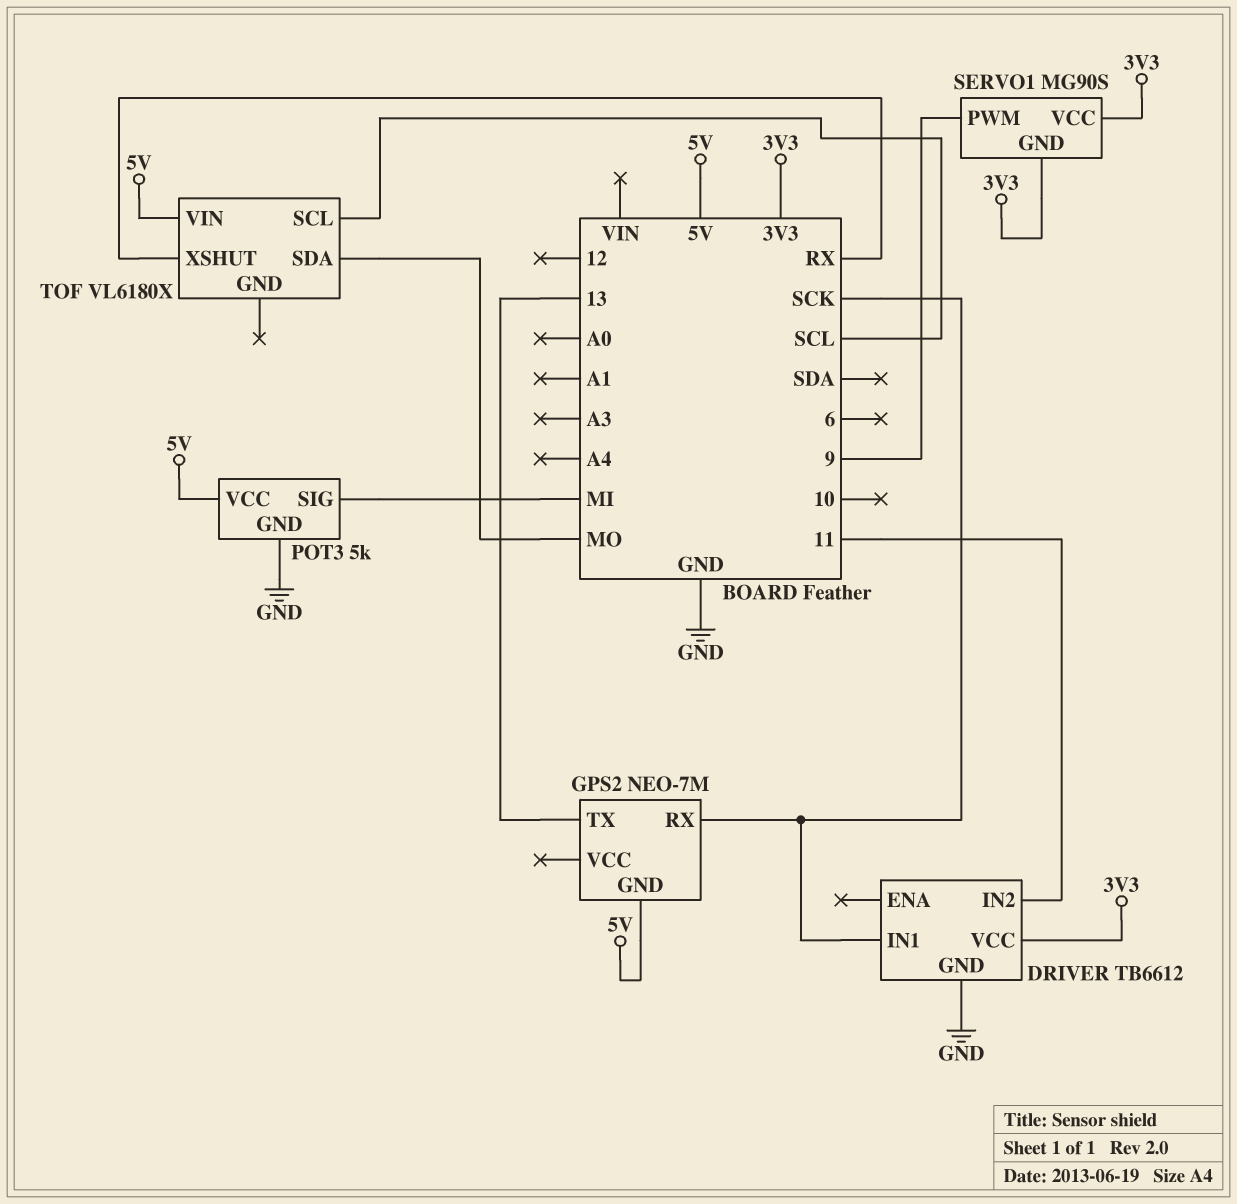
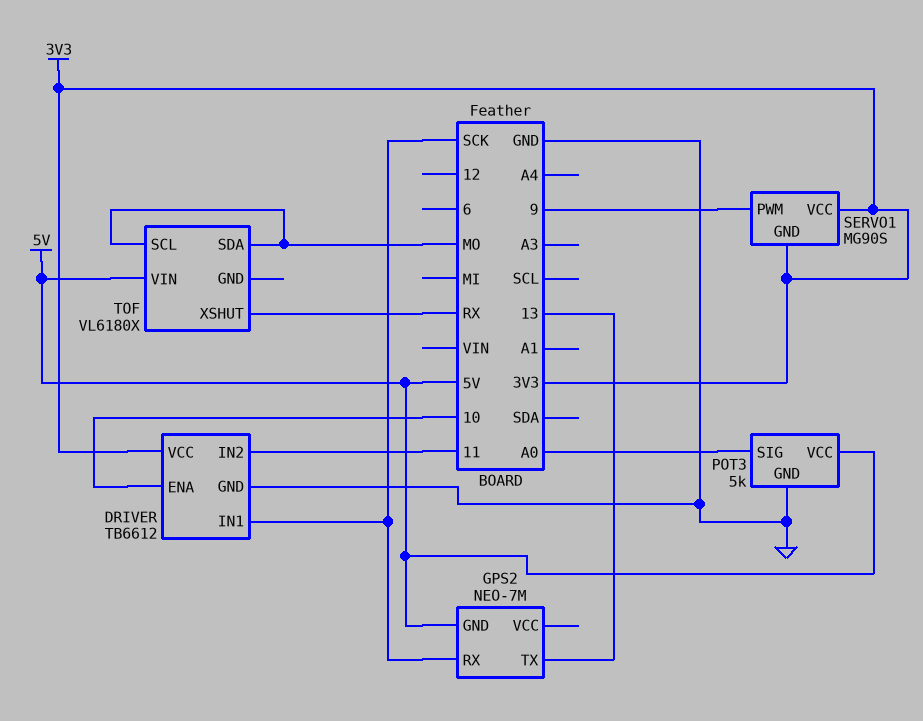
DRIVER pin ENA: none -> 10
POT3 pin SIG: MI -> A0
TOF pin SCL: SCL -> MO

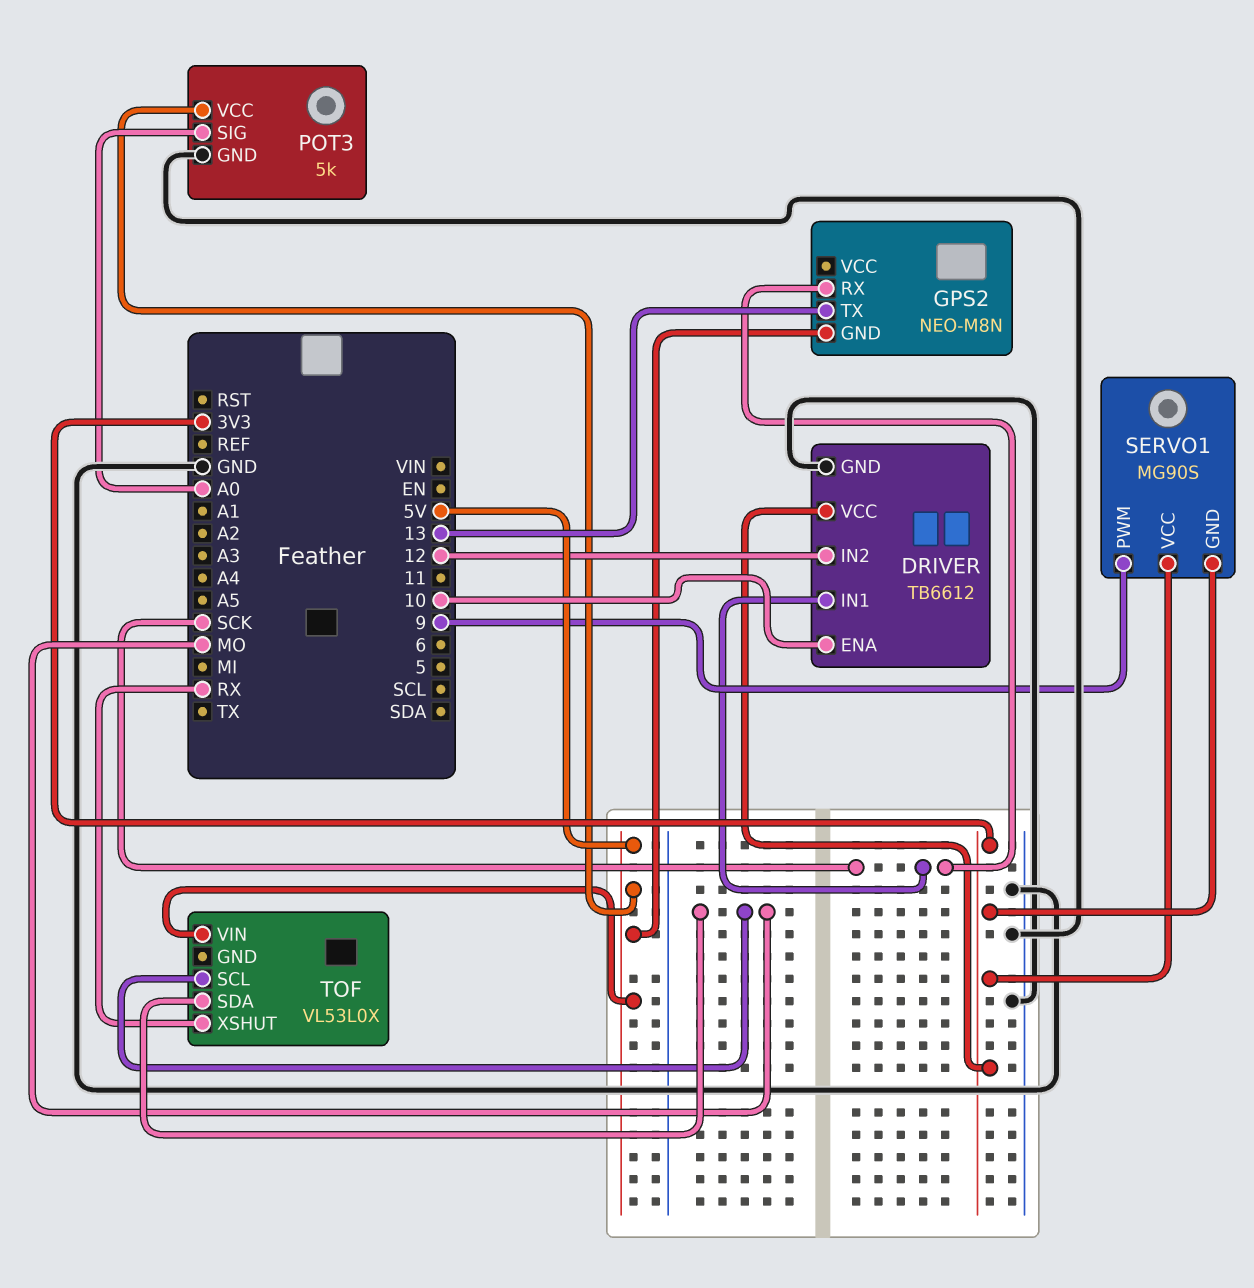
DRIVER pin IN2: 11 -> 12
GPS2: NEO-7M -> NEO-M8N
TOF: VL6180X -> VL53L0X

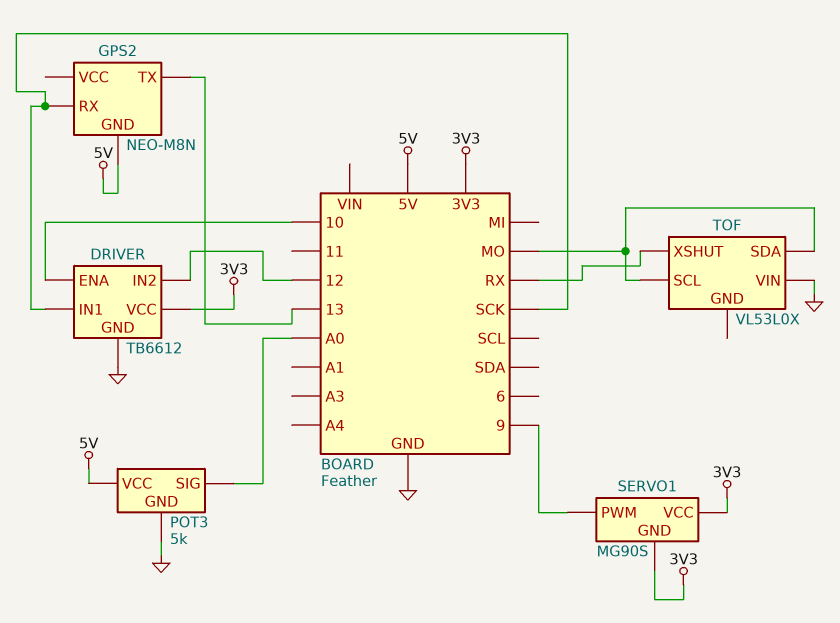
TOF pin VIN: 5V -> GND

